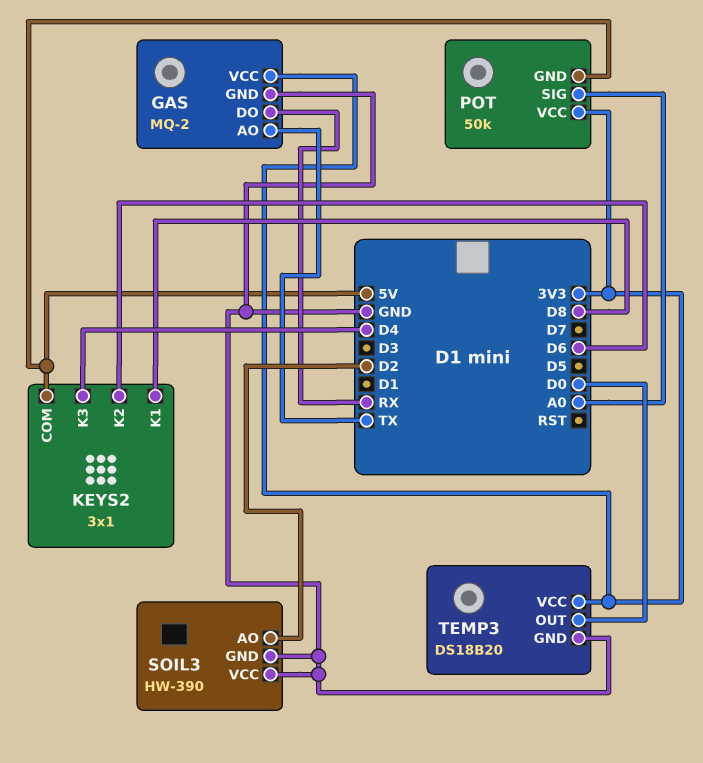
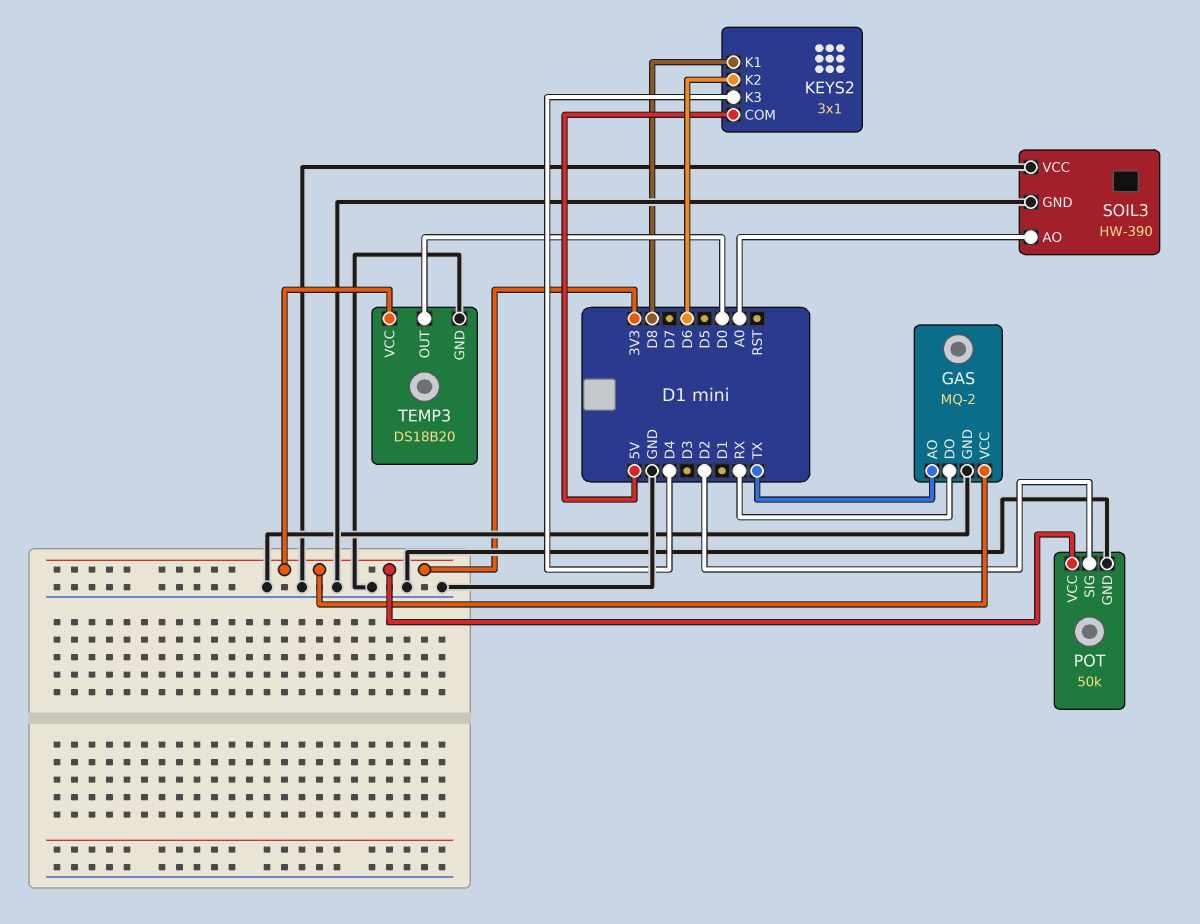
POT pin GND: 5V -> GND
POT pin SIG: A0 -> D2
SOIL3 pin AO: D2 -> A0

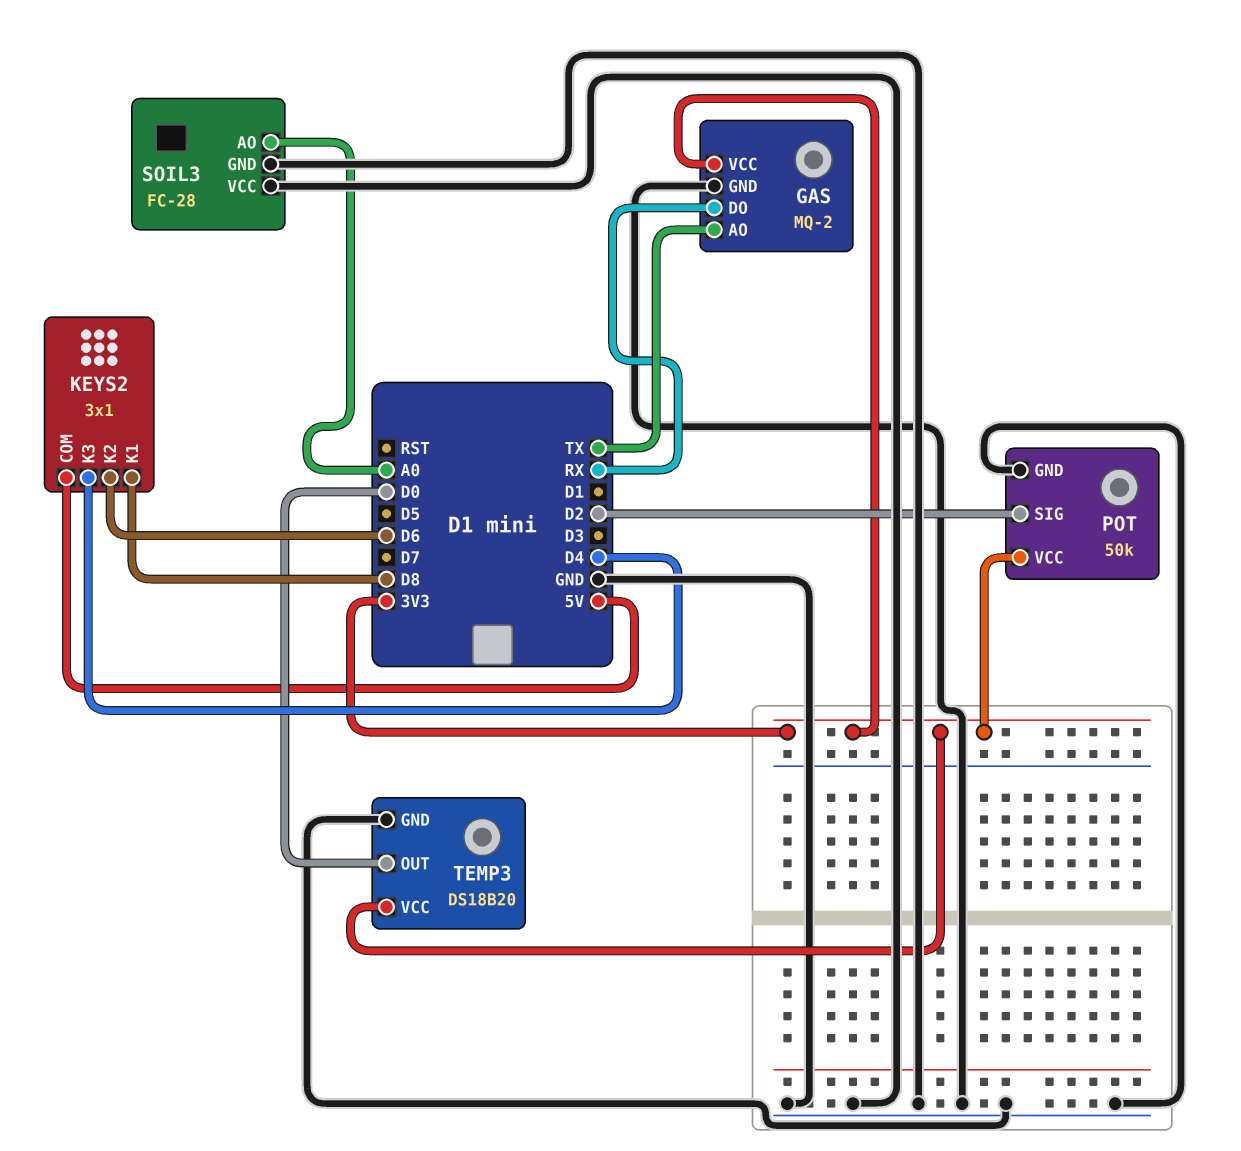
SOIL3: HW-390 -> FC-28

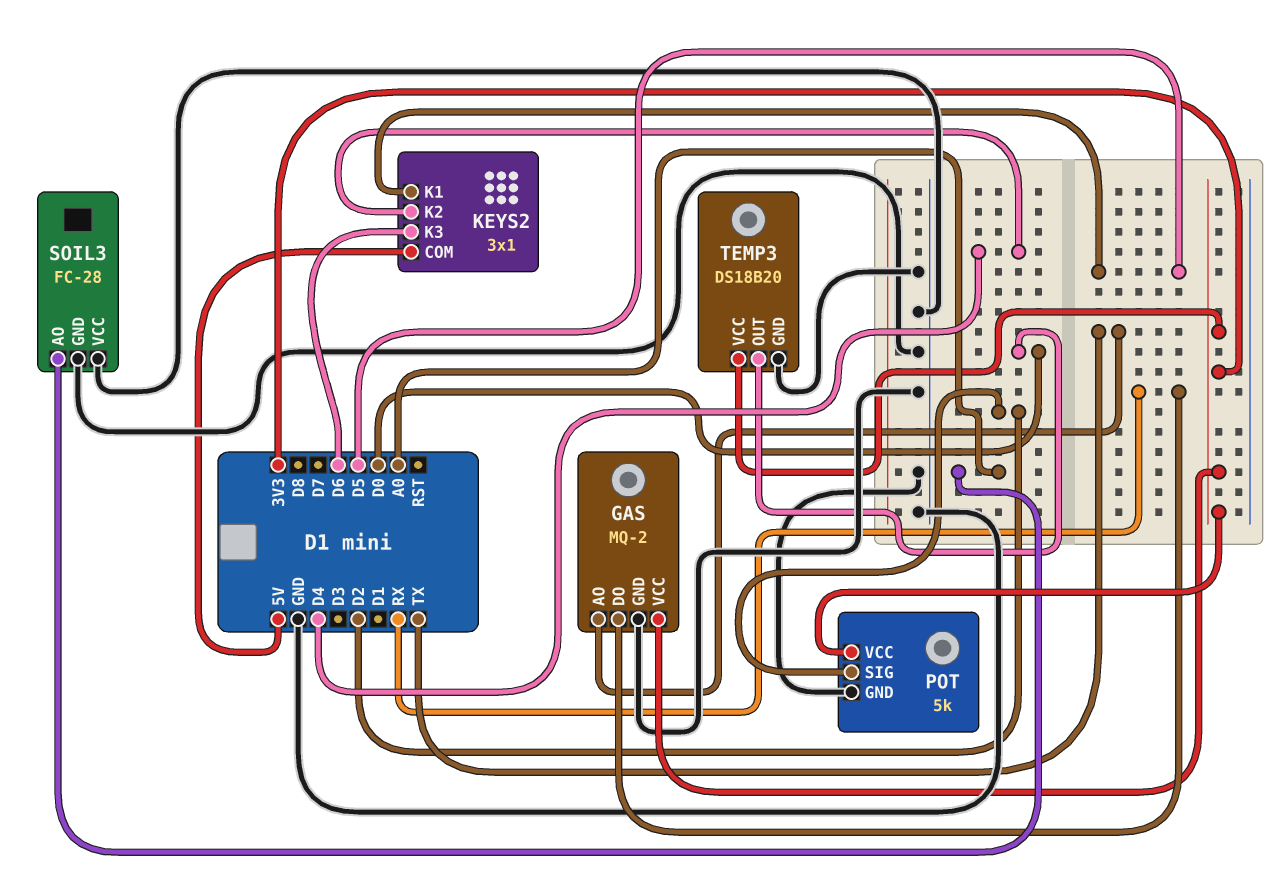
KEYS2 pin K1: D8 -> D5
KEYS2 pin K2: D6 -> D4
KEYS2 pin K3: D4 -> D6
POT: 50k -> 5k

